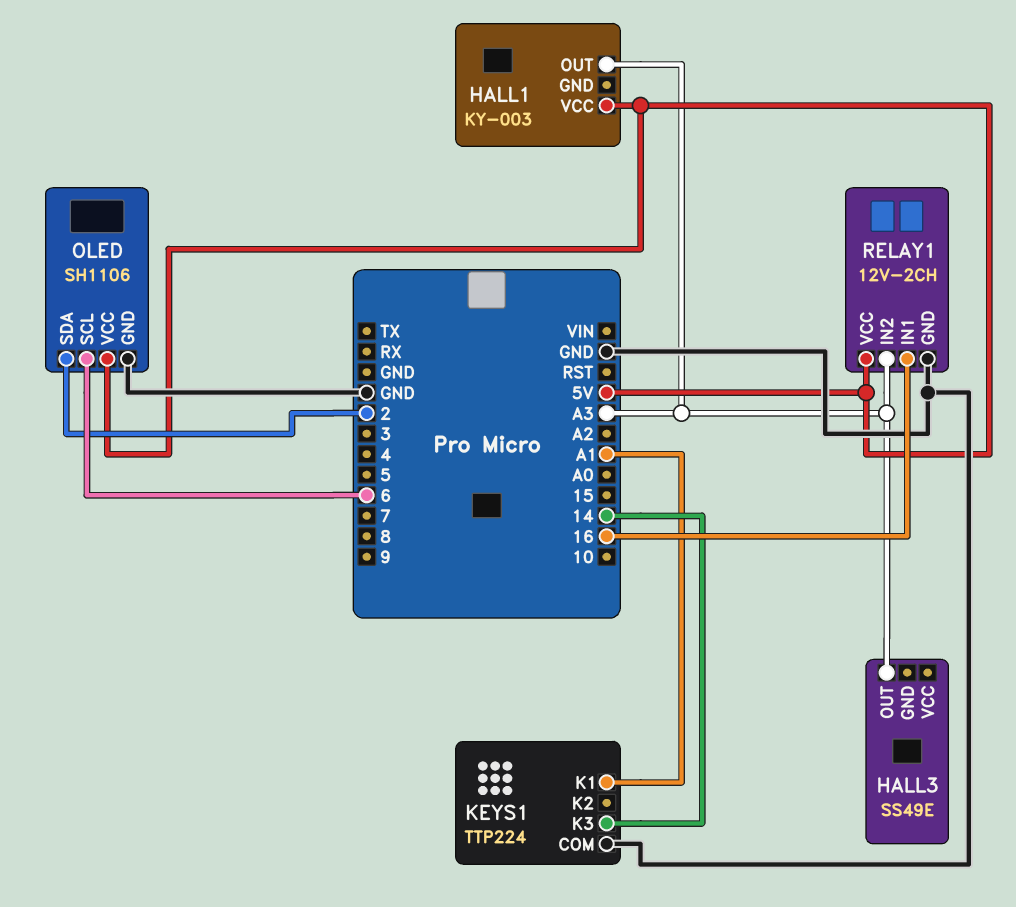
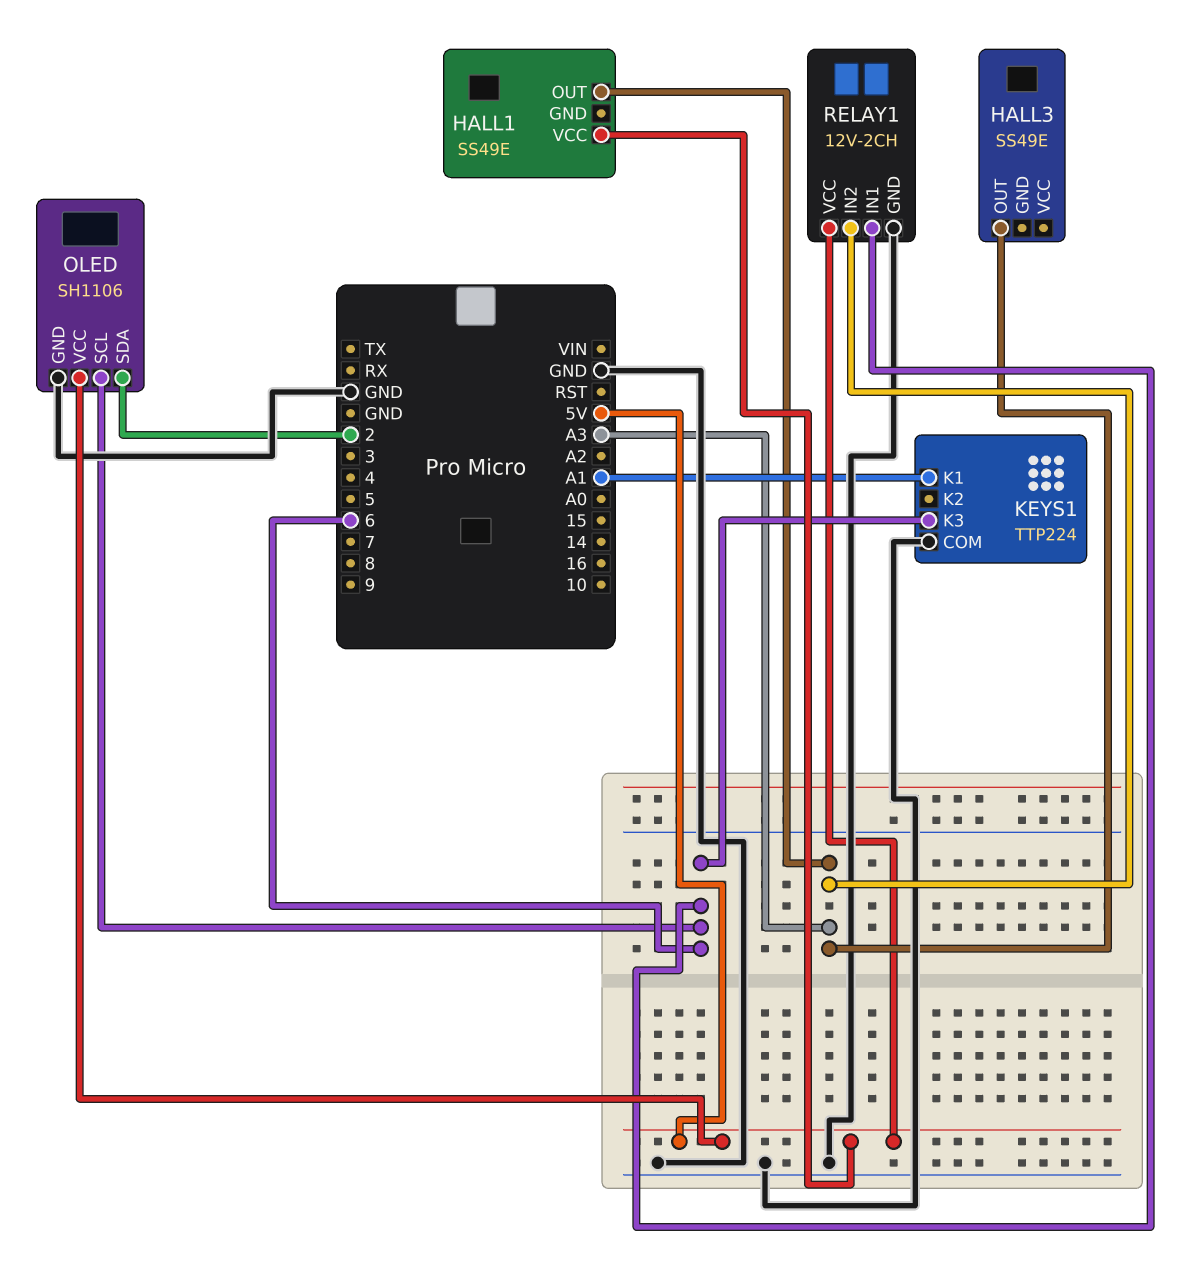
HALL1: KY-003 -> SS49E
KEYS1 pin K3: 14 -> 6
RELAY1 pin IN1: 16 -> 6

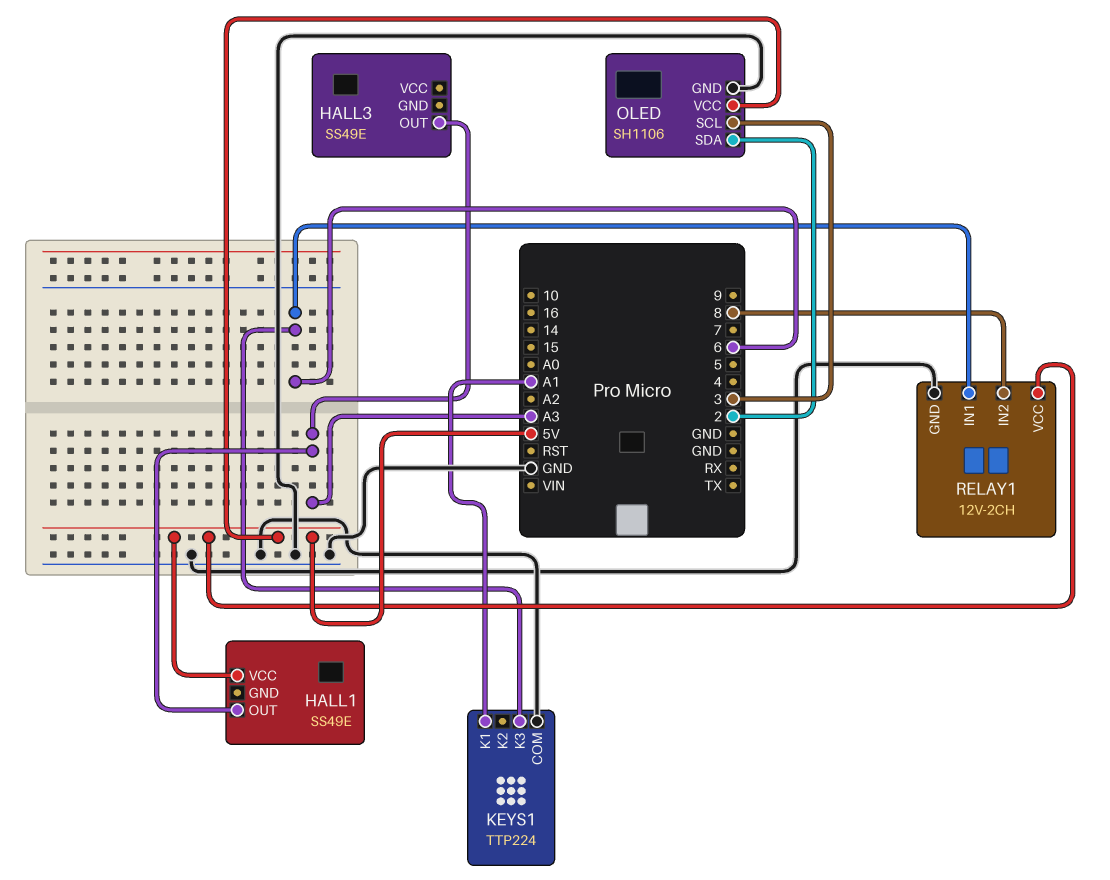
OLED pin SCL: 6 -> 3
RELAY1 pin IN2: A3 -> 8

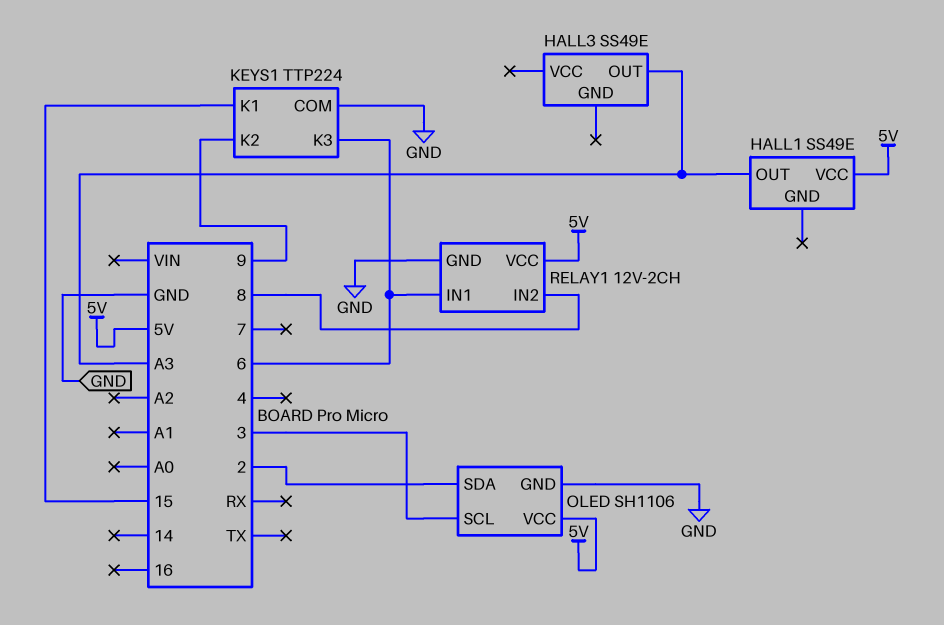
KEYS1 pin K1: A1 -> 15
KEYS1 pin K2: none -> 9

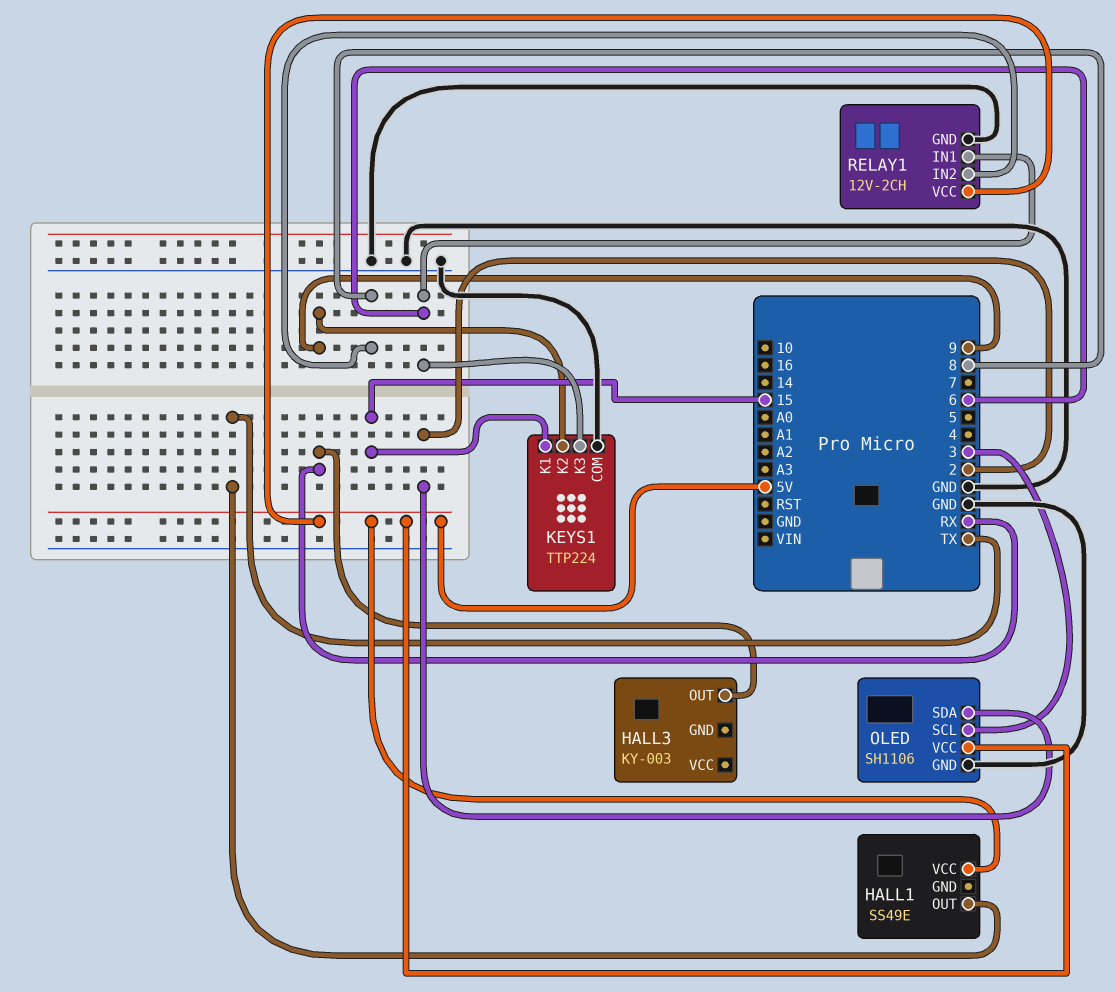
HALL1 pin OUT: A3 -> TX
HALL3: SS49E -> KY-003
HALL3 pin OUT: A3 -> RX

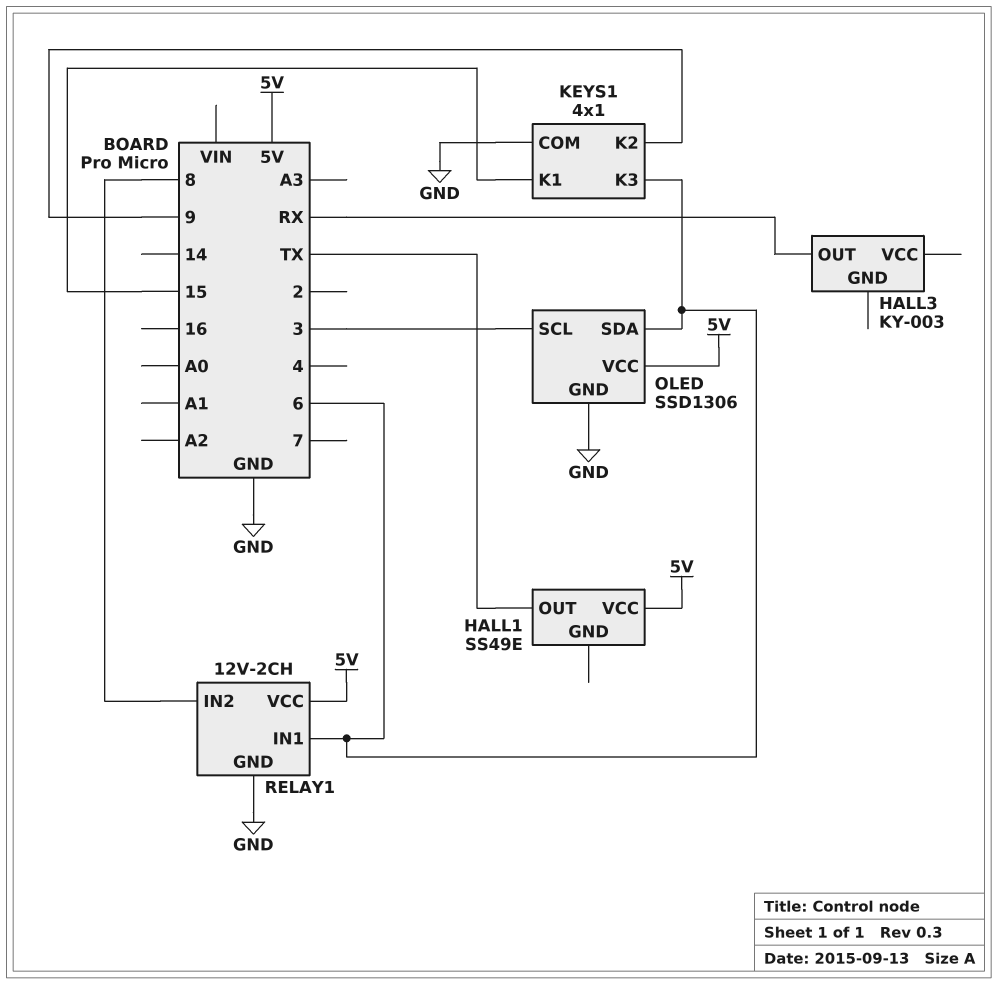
KEYS1: TTP224 -> 4x1
OLED: SH1106 -> SSD1306
OLED pin SDA: 2 -> 6

